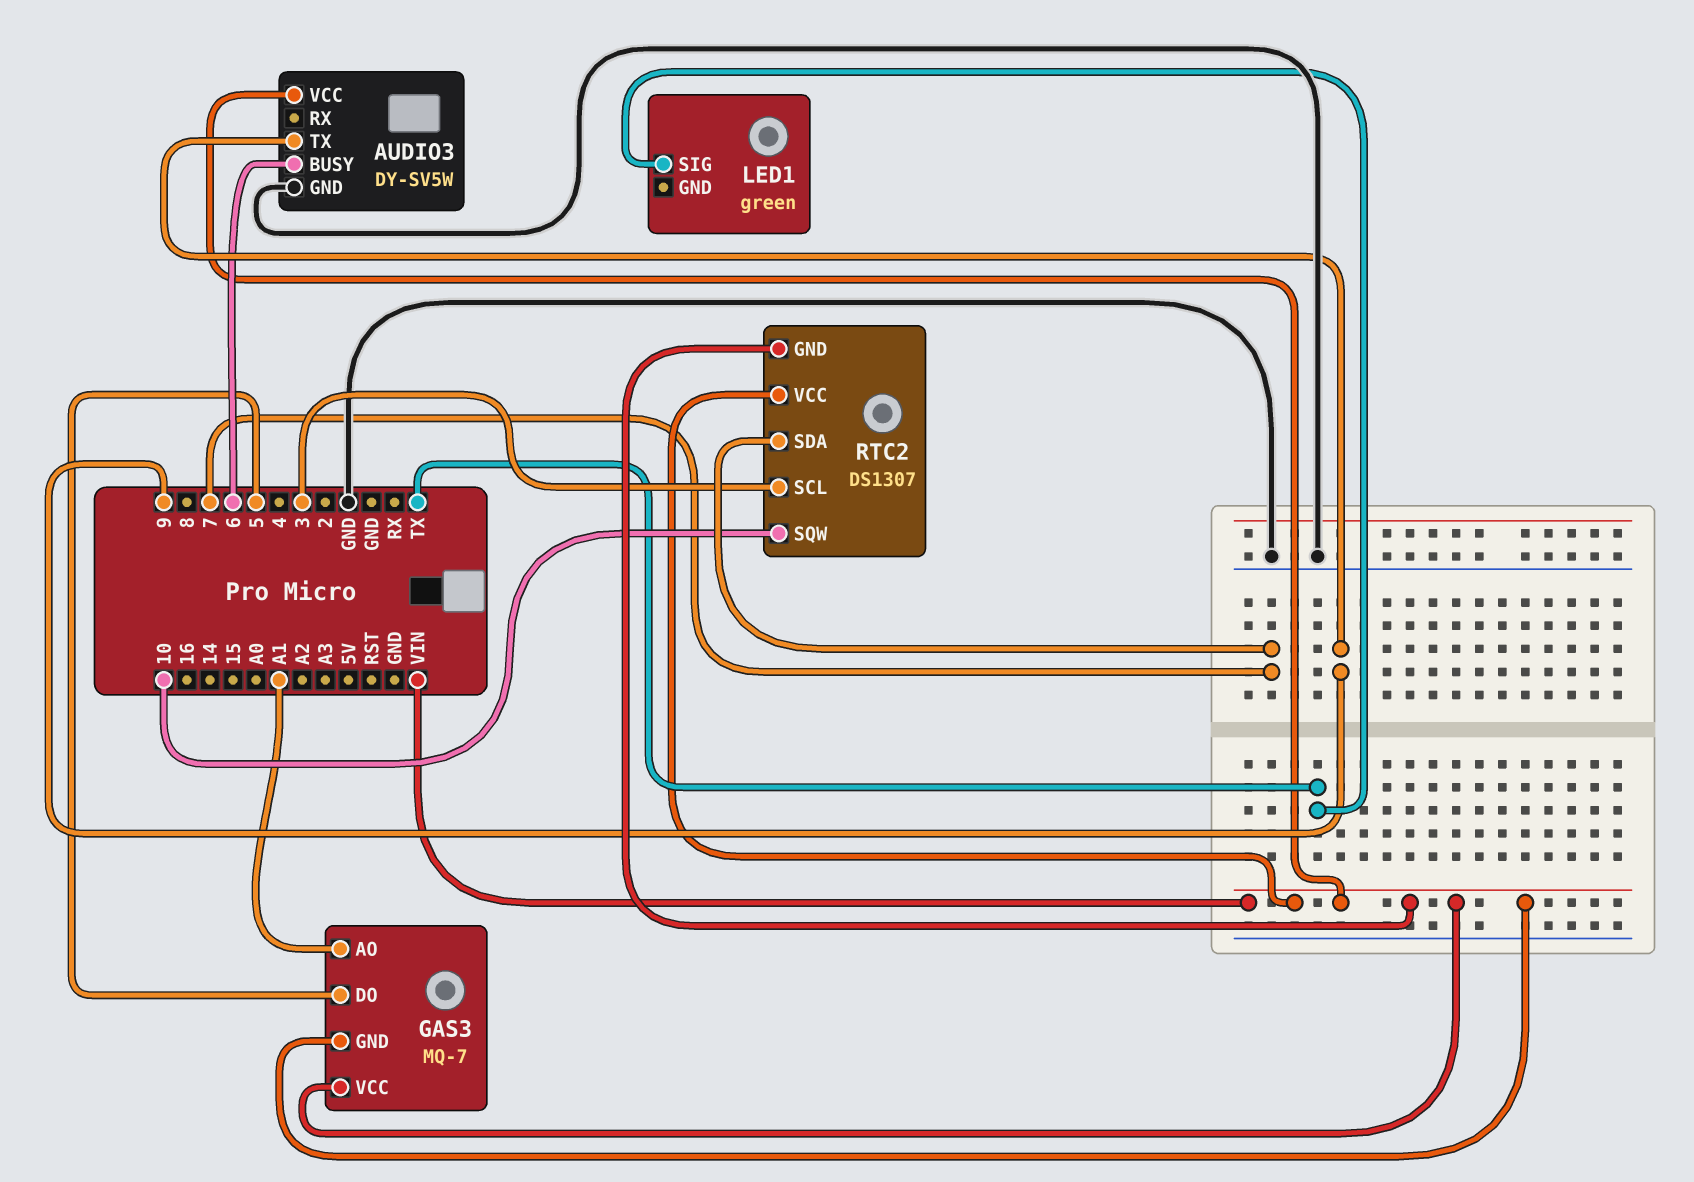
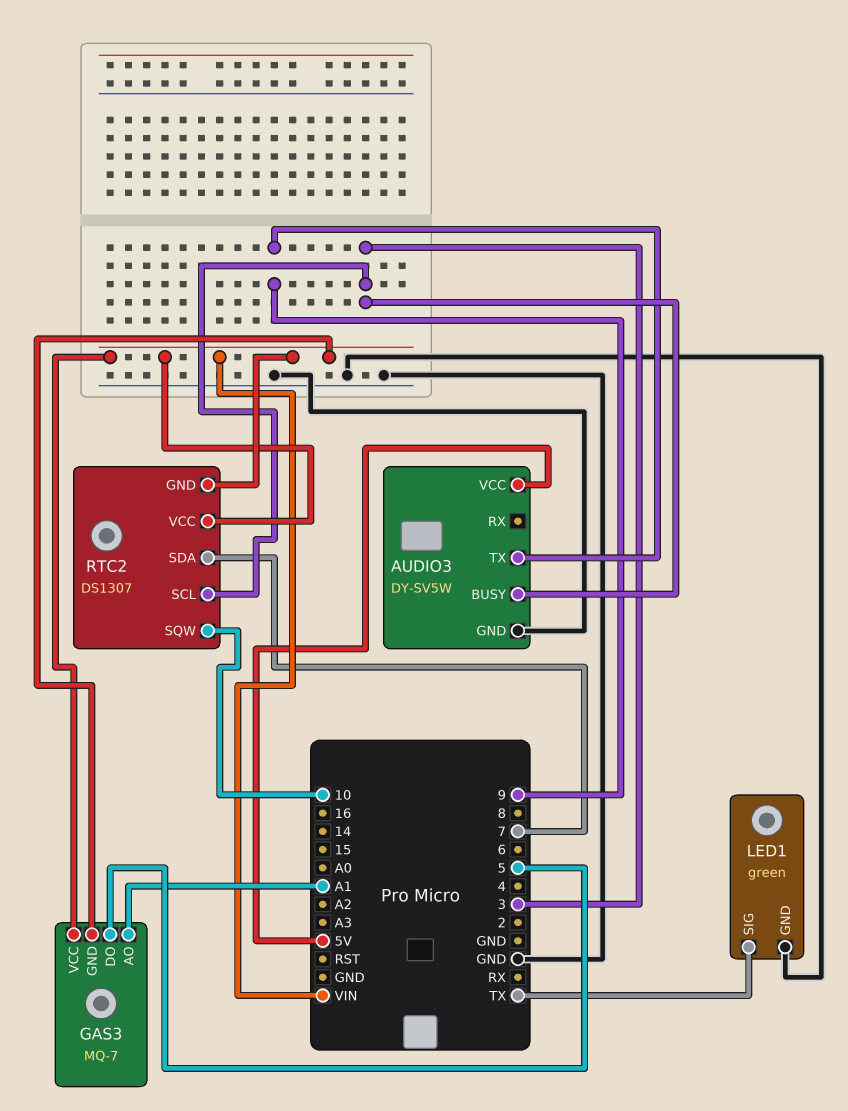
AUDIO3 pin BUSY: 6 -> 3
AUDIO3 pin VCC: VIN -> 5V
LED1 pin GND: none -> GND

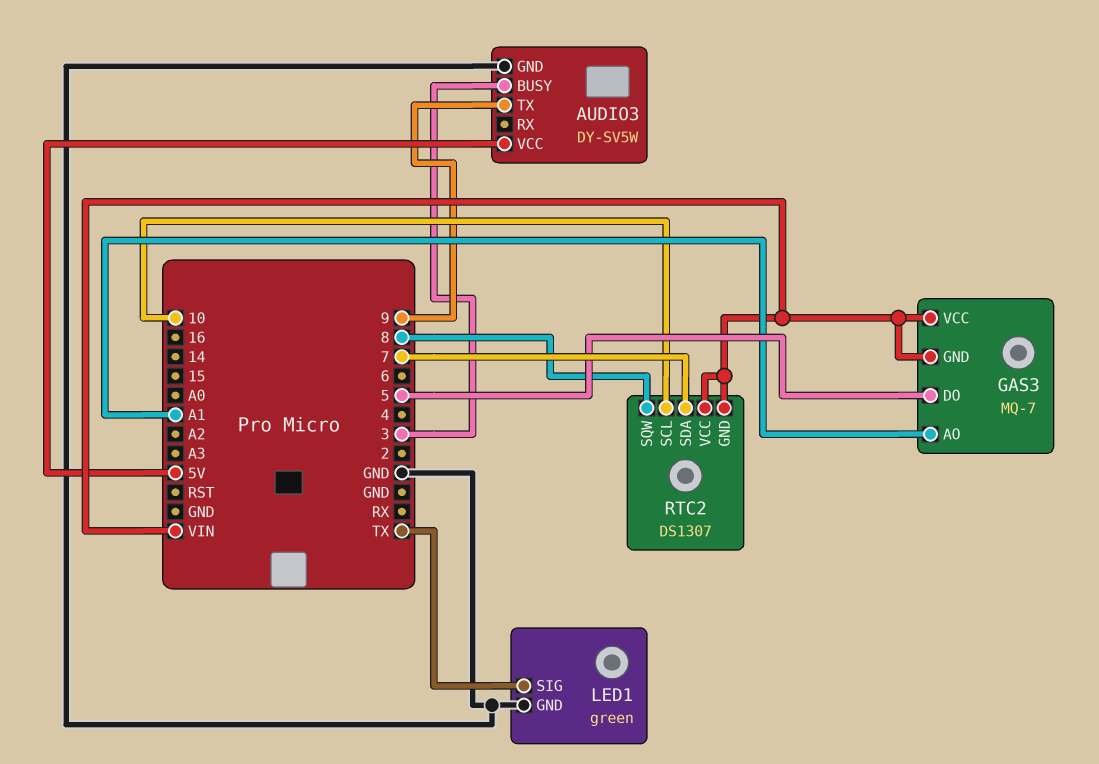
RTC2 pin SCL: 3 -> 10
RTC2 pin SQW: 10 -> 8

